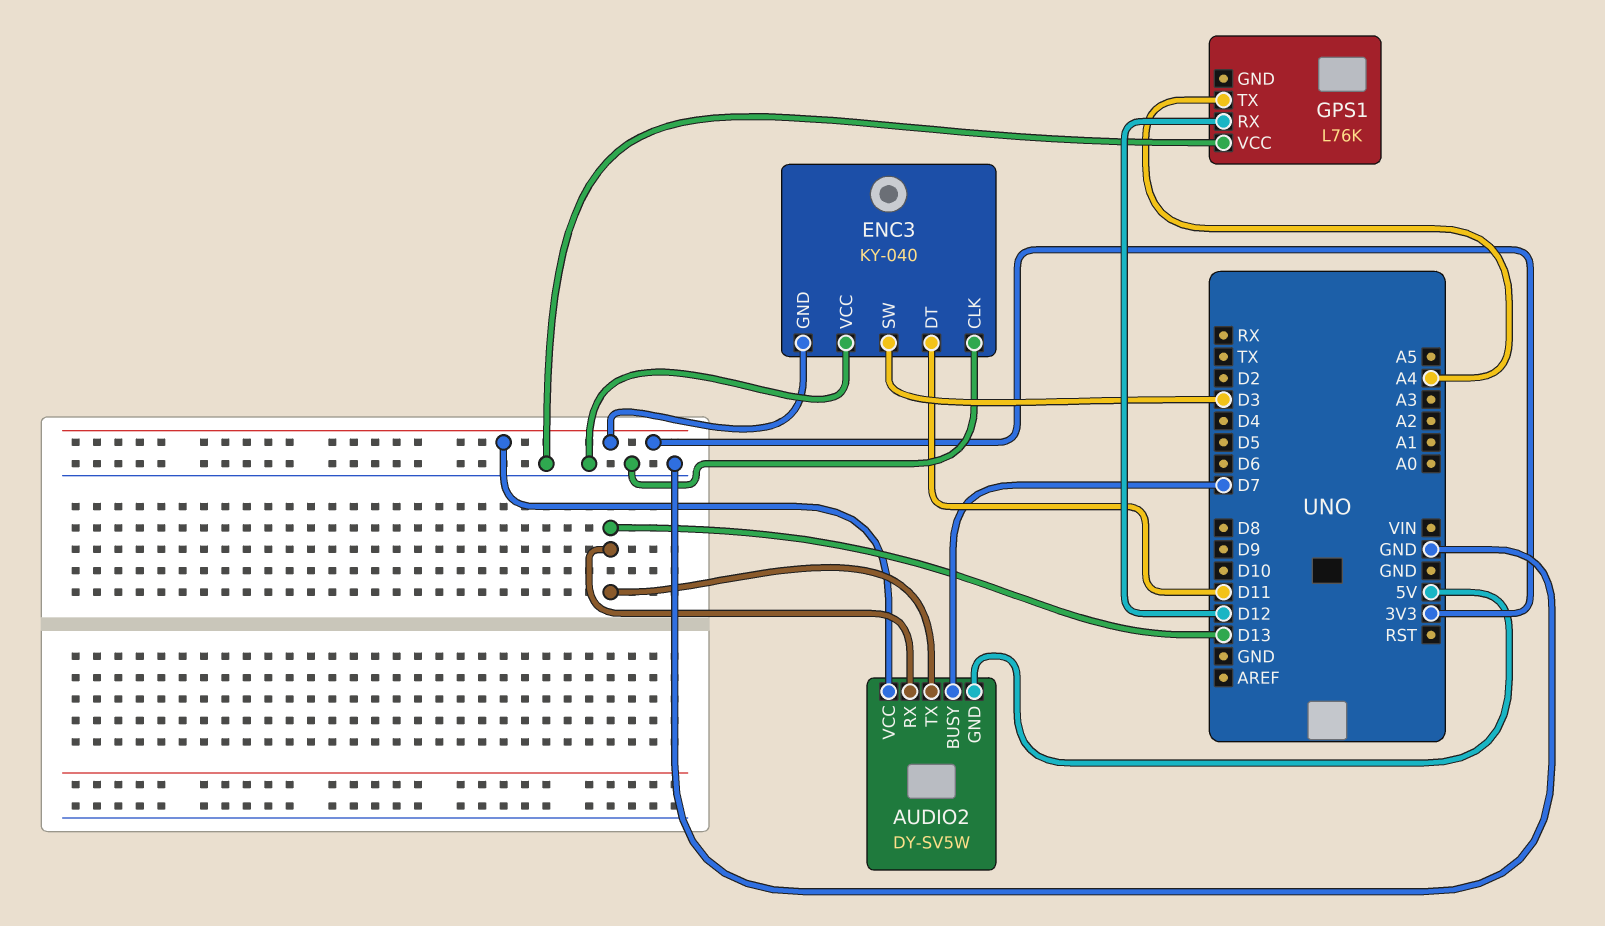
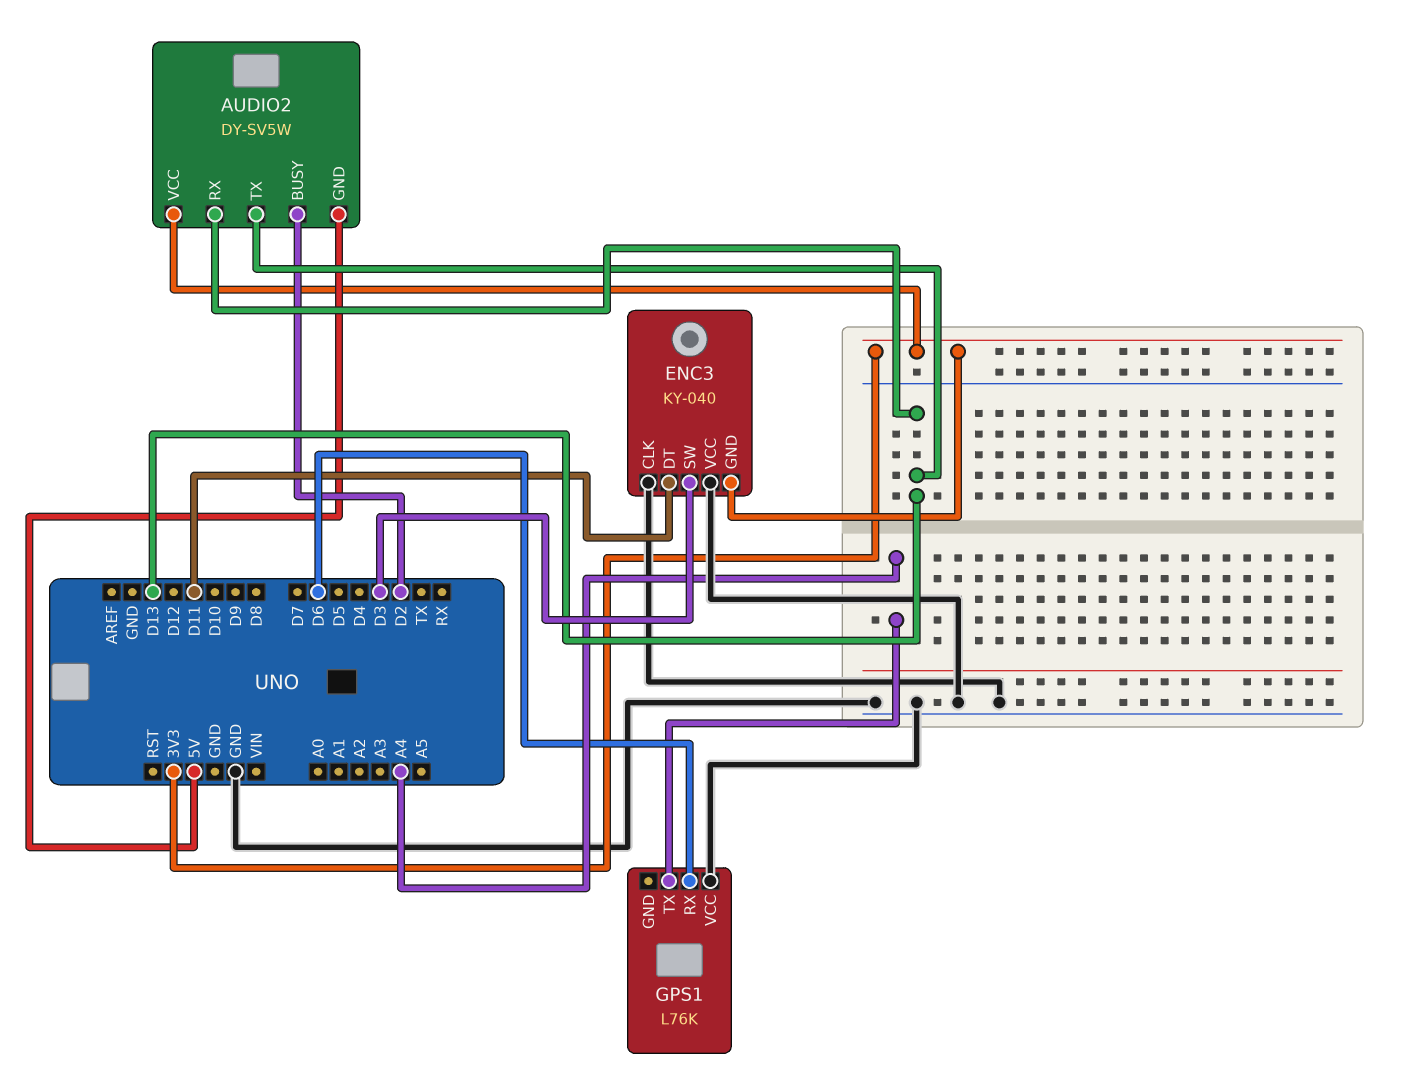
AUDIO2 pin BUSY: D7 -> D2
GPS1 pin RX: D12 -> D6

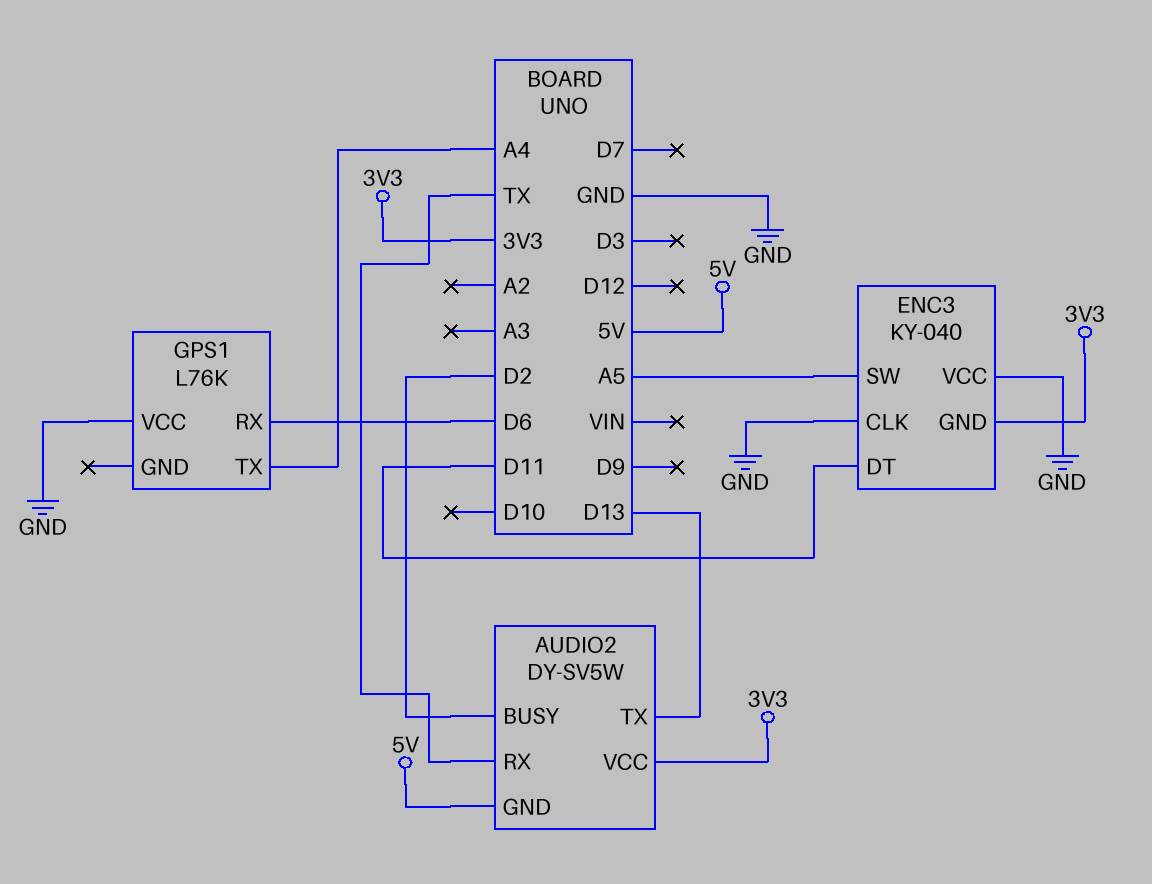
AUDIO2 pin RX: D13 -> TX
ENC3 pin SW: D3 -> A5

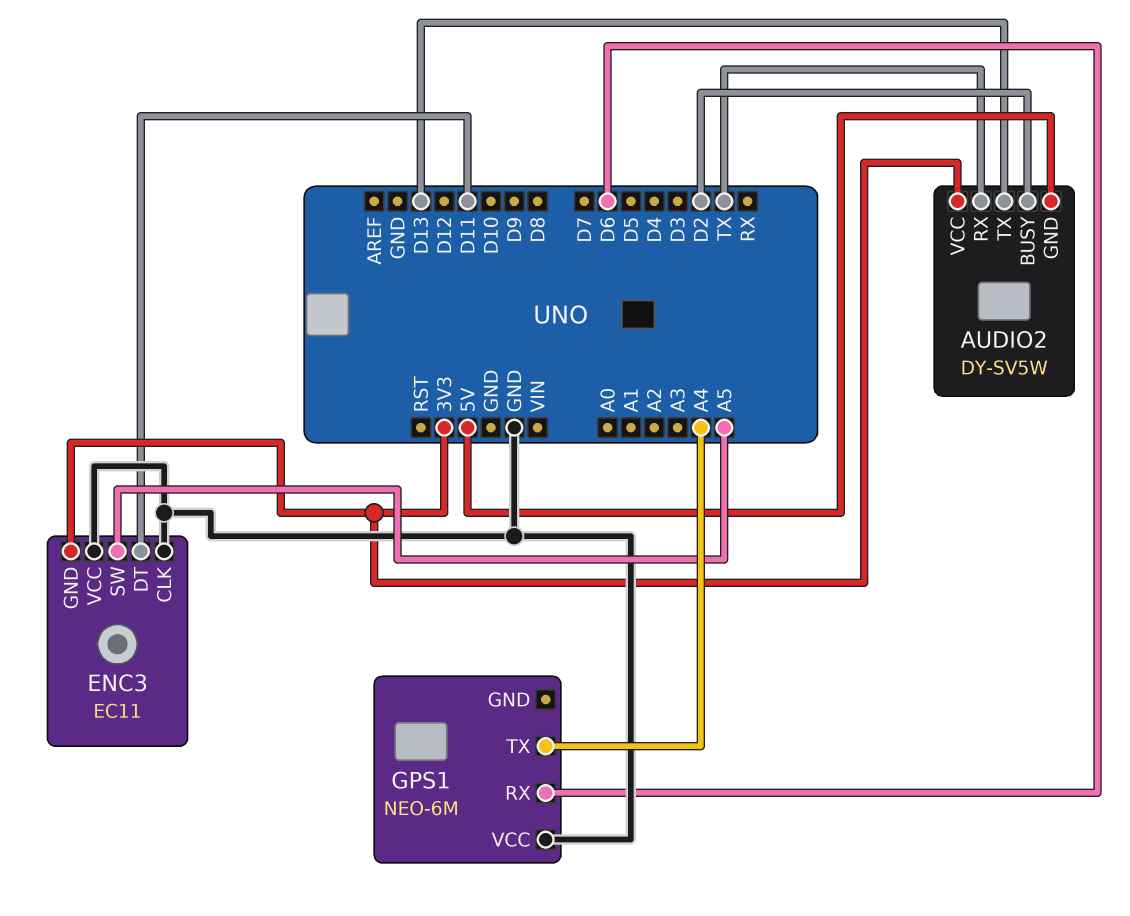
ENC3: KY-040 -> EC11
GPS1: L76K -> NEO-6M

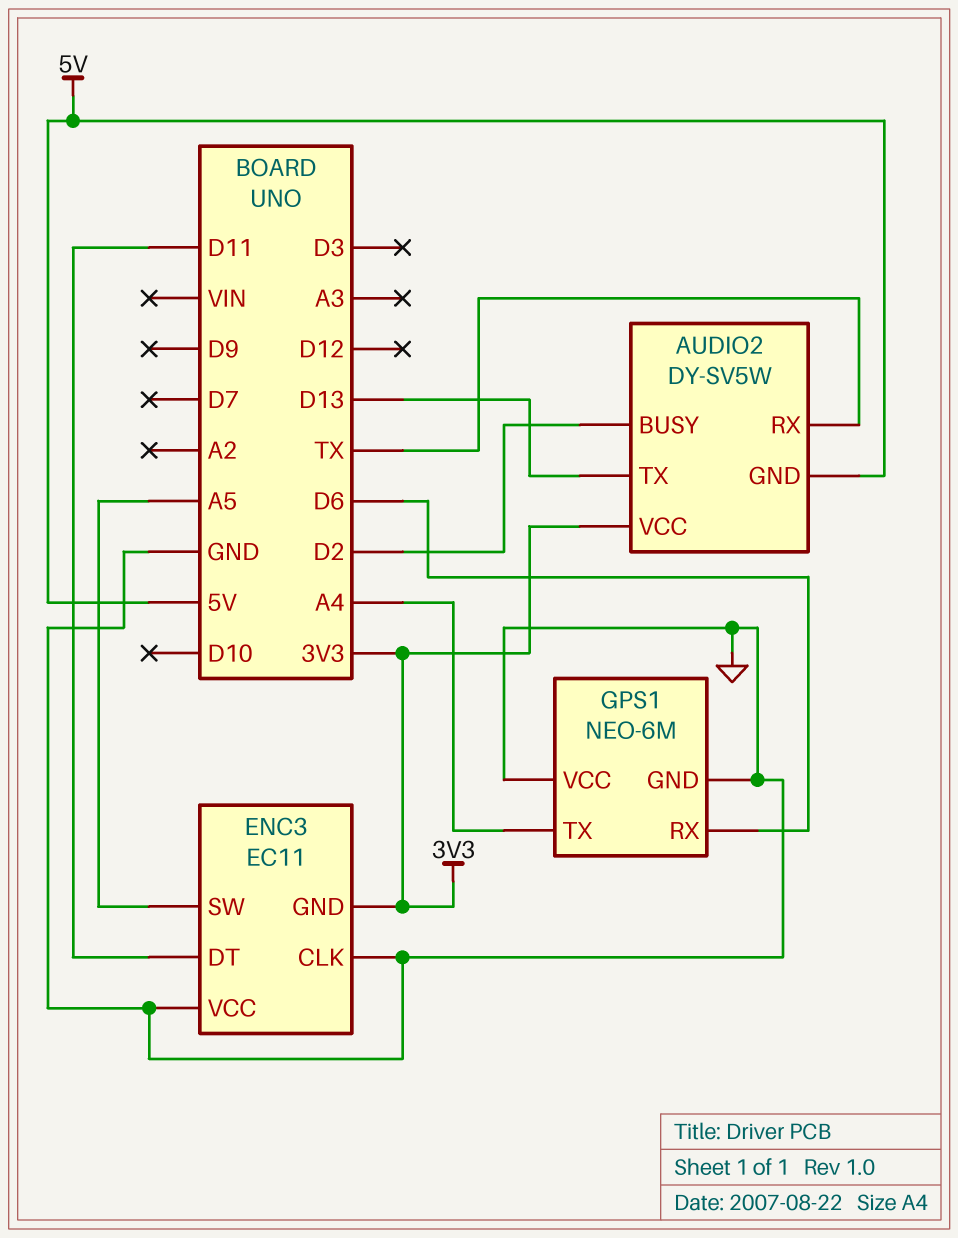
GPS1 pin GND: none -> GND

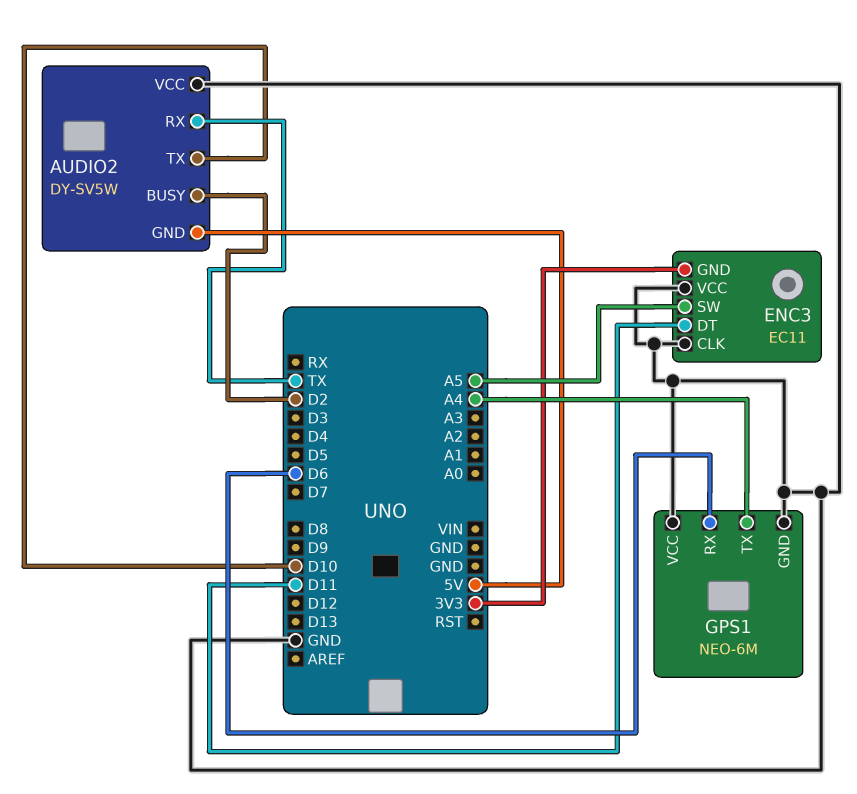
AUDIO2 pin TX: D13 -> D10
AUDIO2 pin VCC: 3V3 -> GND

